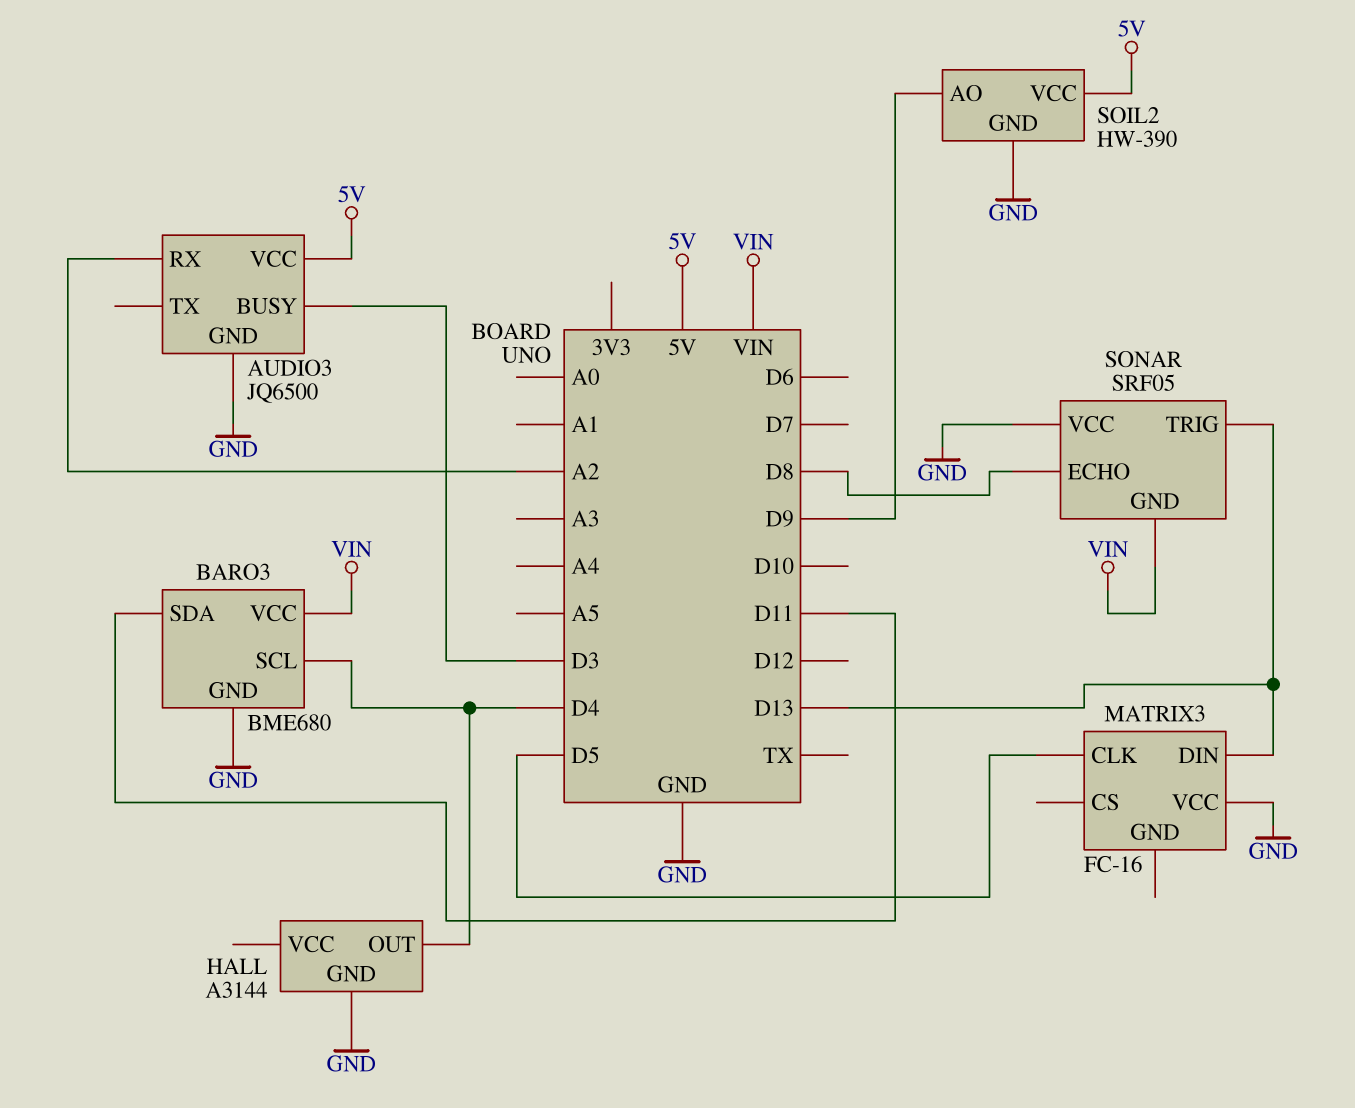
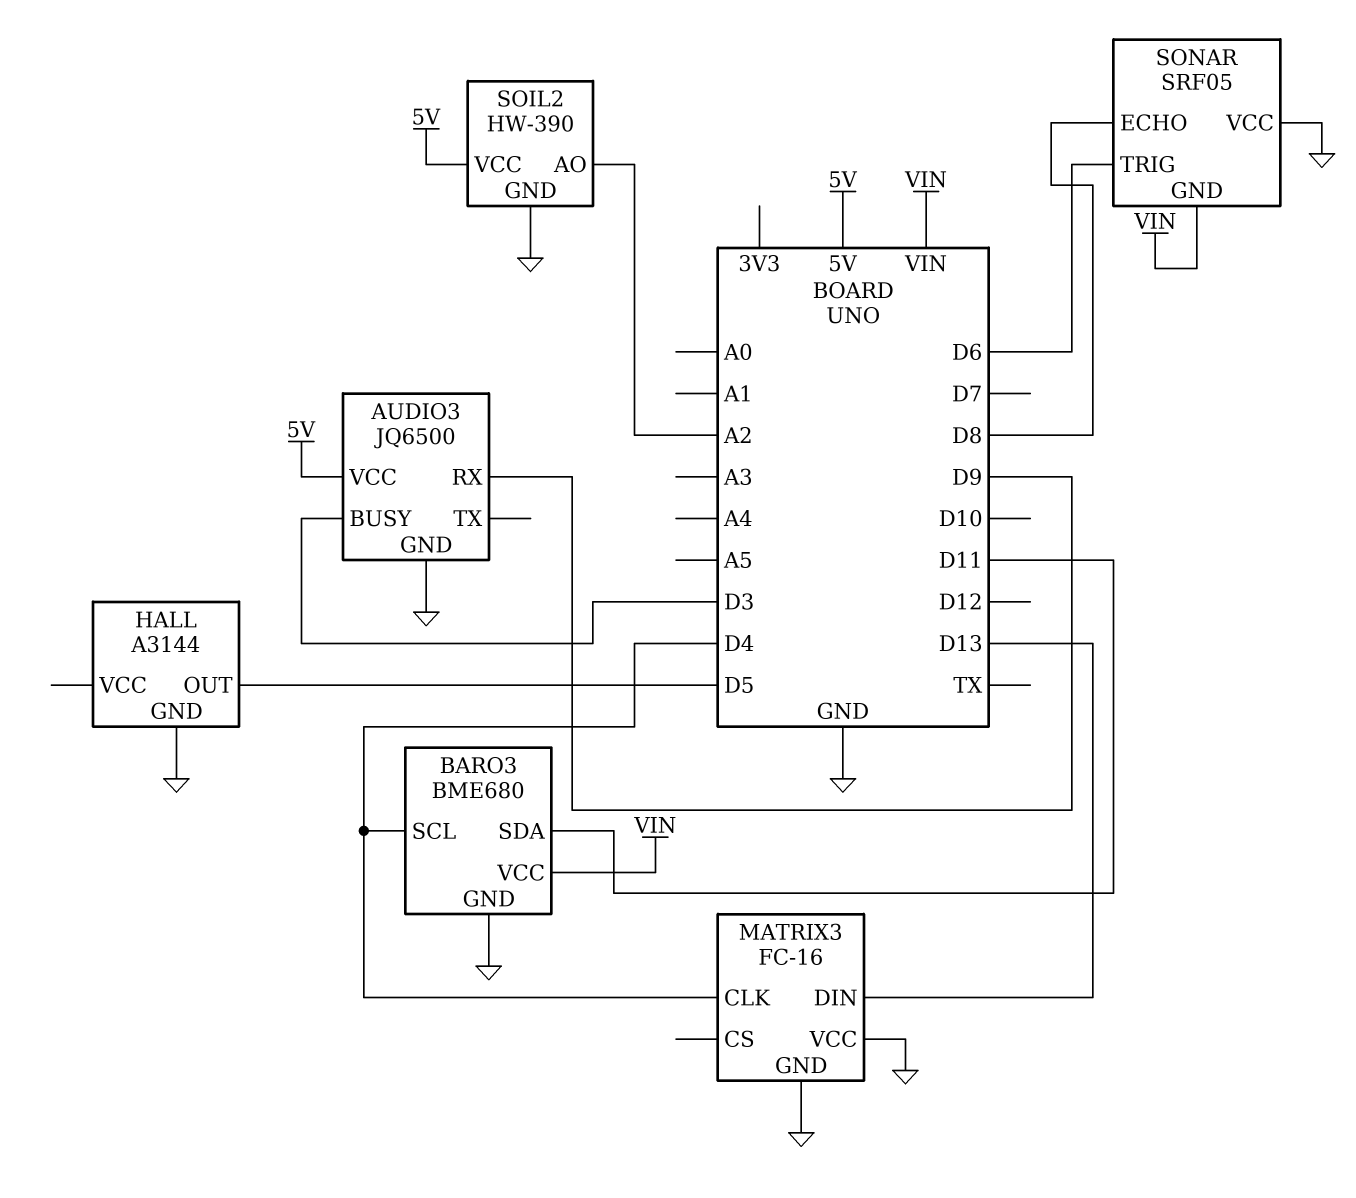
AUDIO3 pin RX: A2 -> D9
HALL pin OUT: D4 -> D5
MATRIX3 pin CLK: D5 -> D4
MATRIX3 pin GND: none -> GND
SOIL2 pin AO: D9 -> A2
SONAR pin TRIG: D13 -> D6

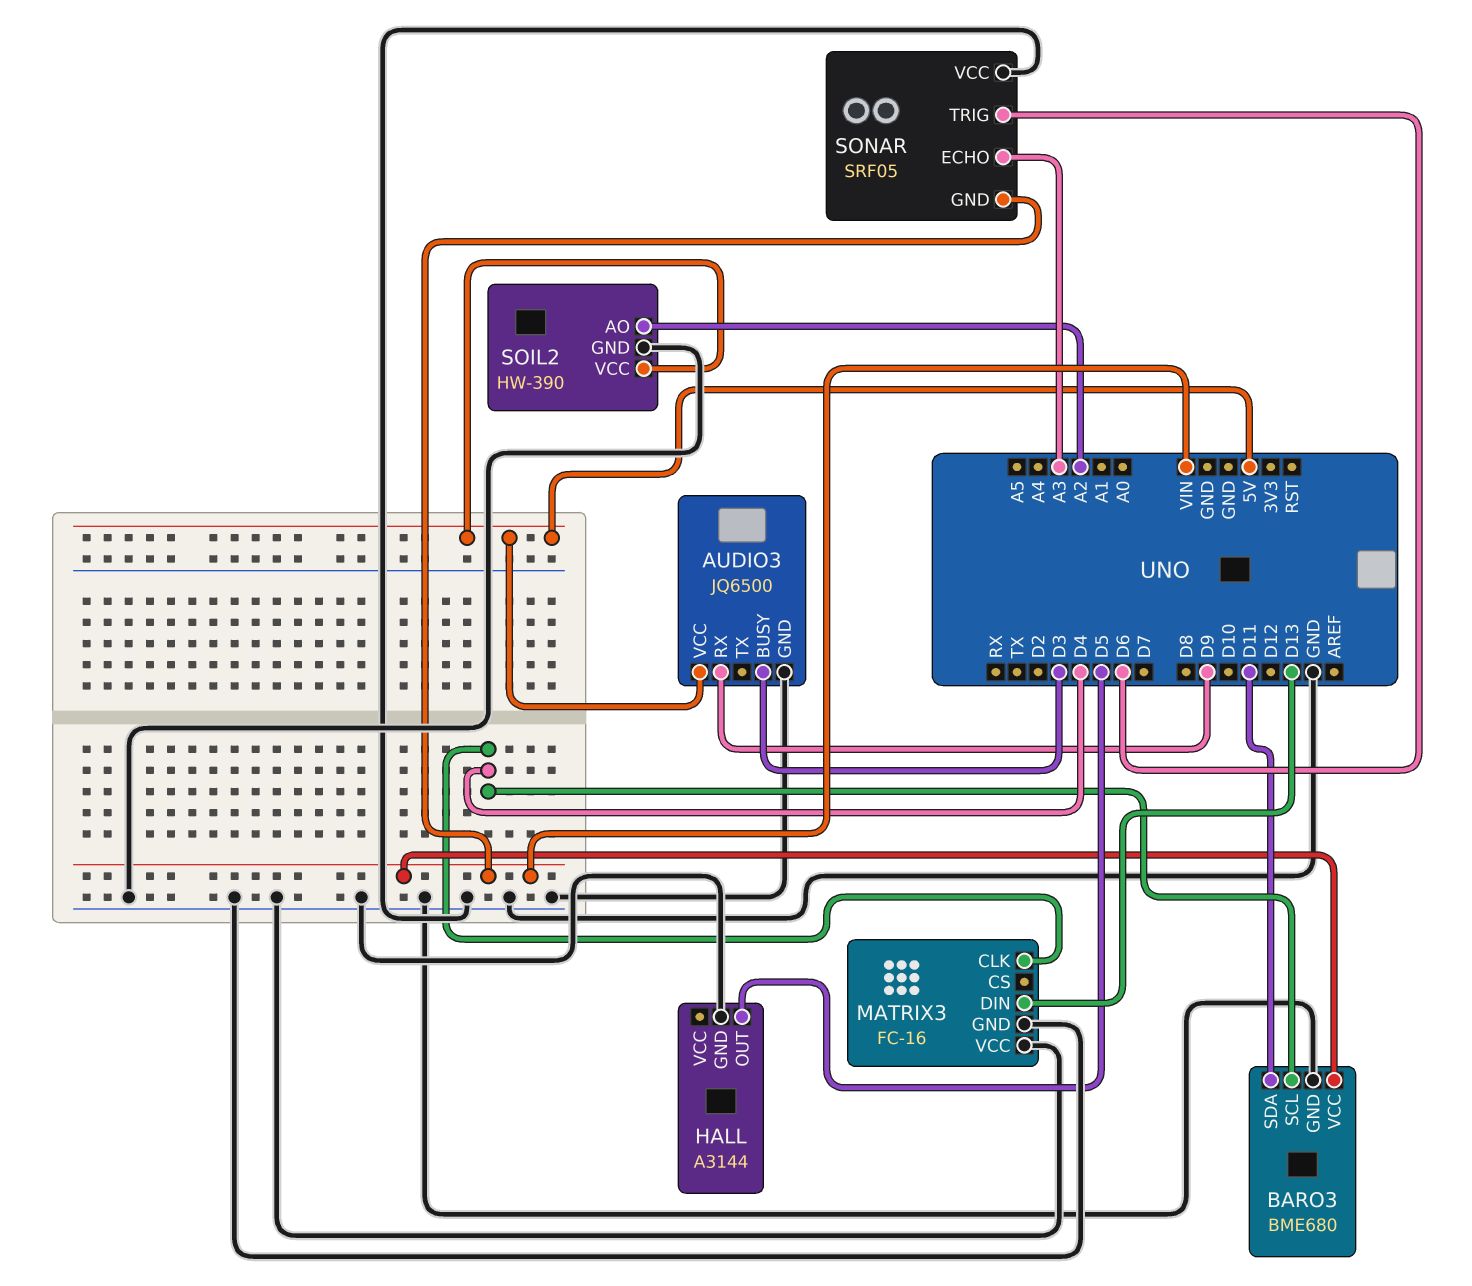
SONAR pin ECHO: D8 -> A3

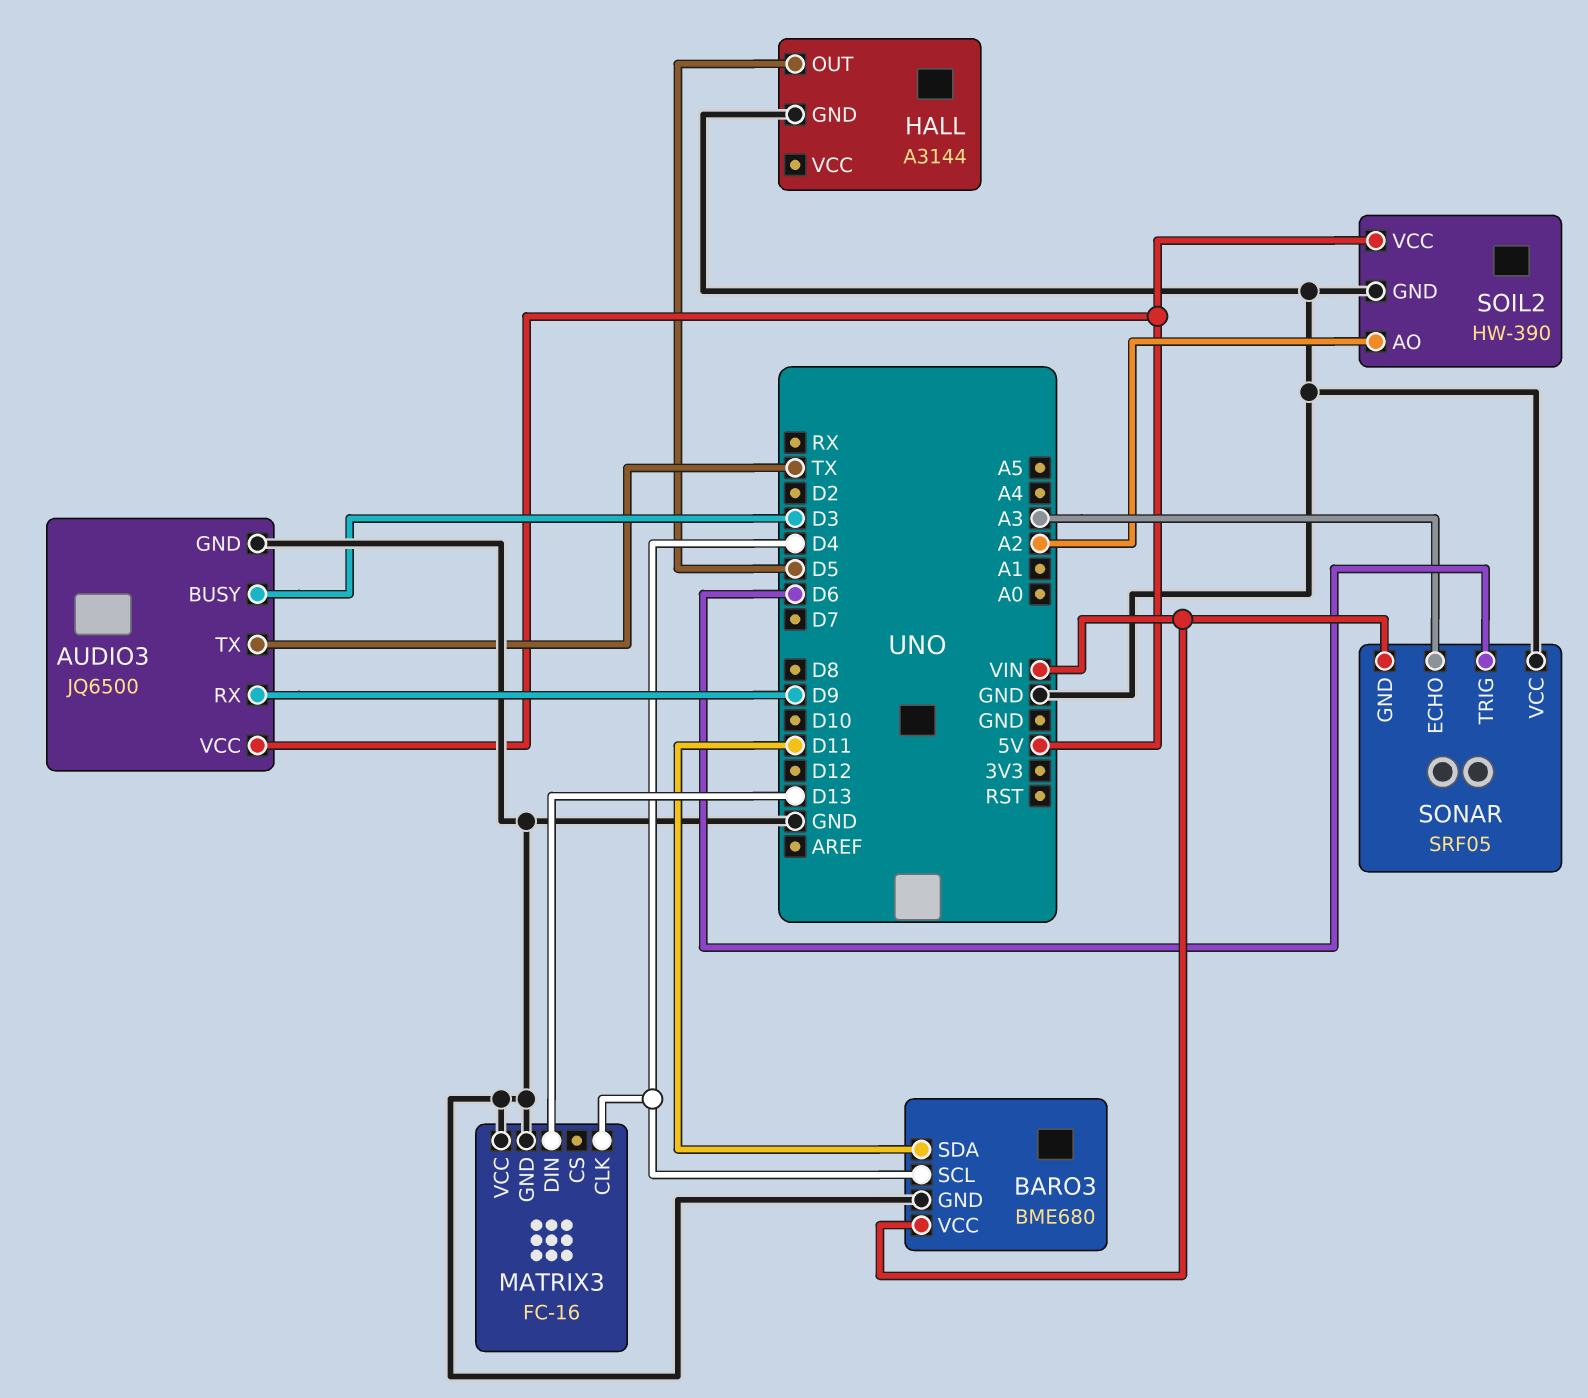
AUDIO3 pin TX: none -> TX

